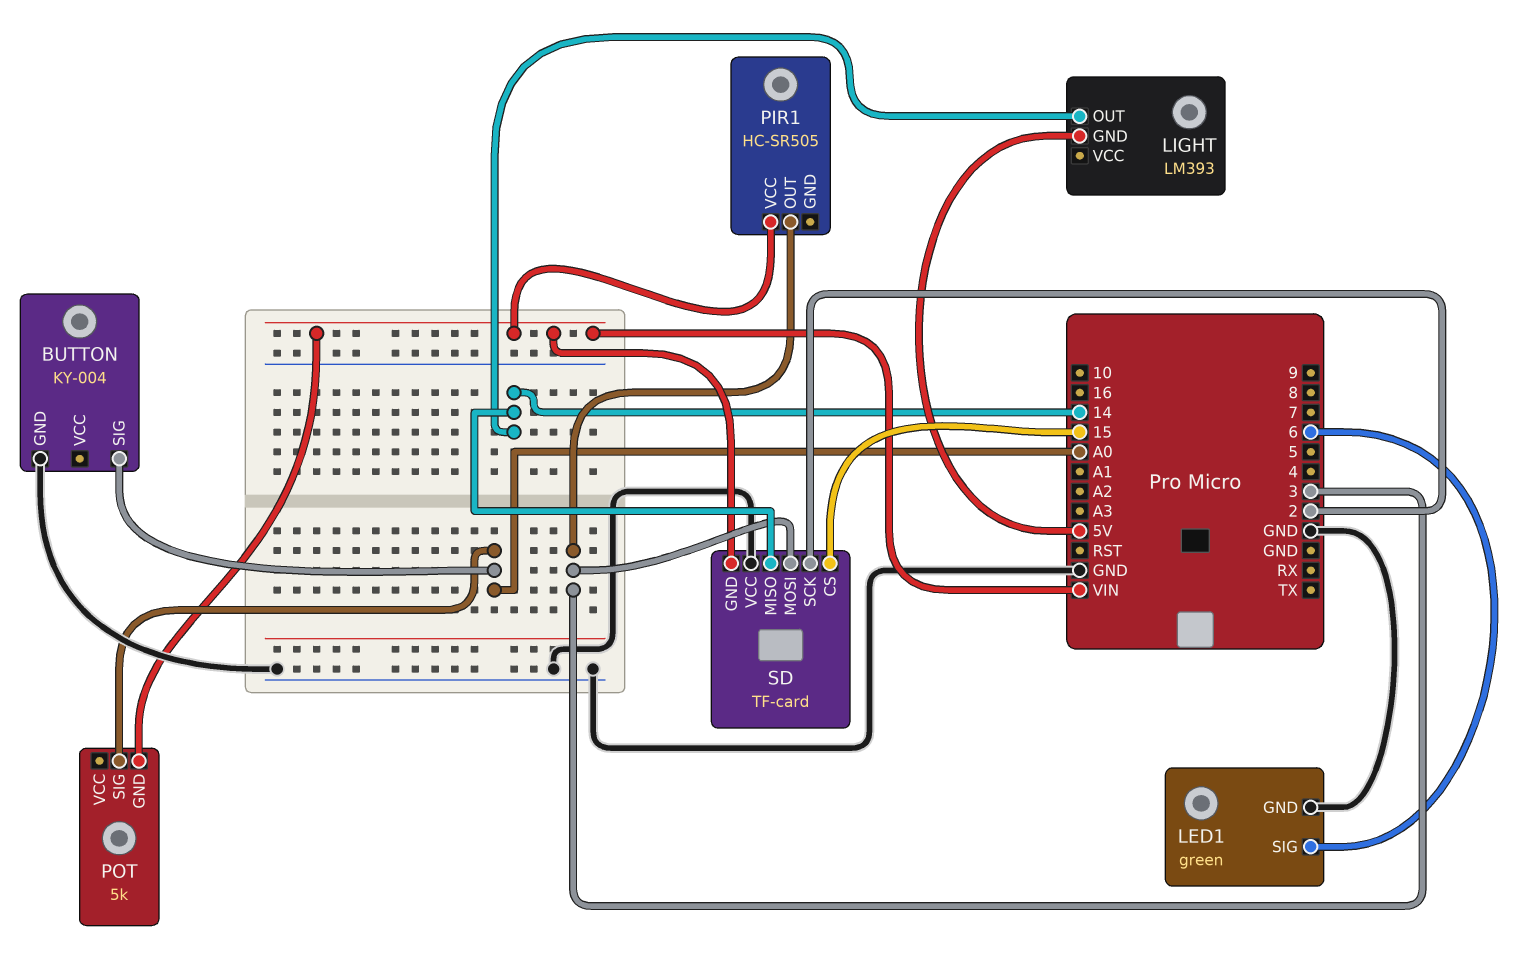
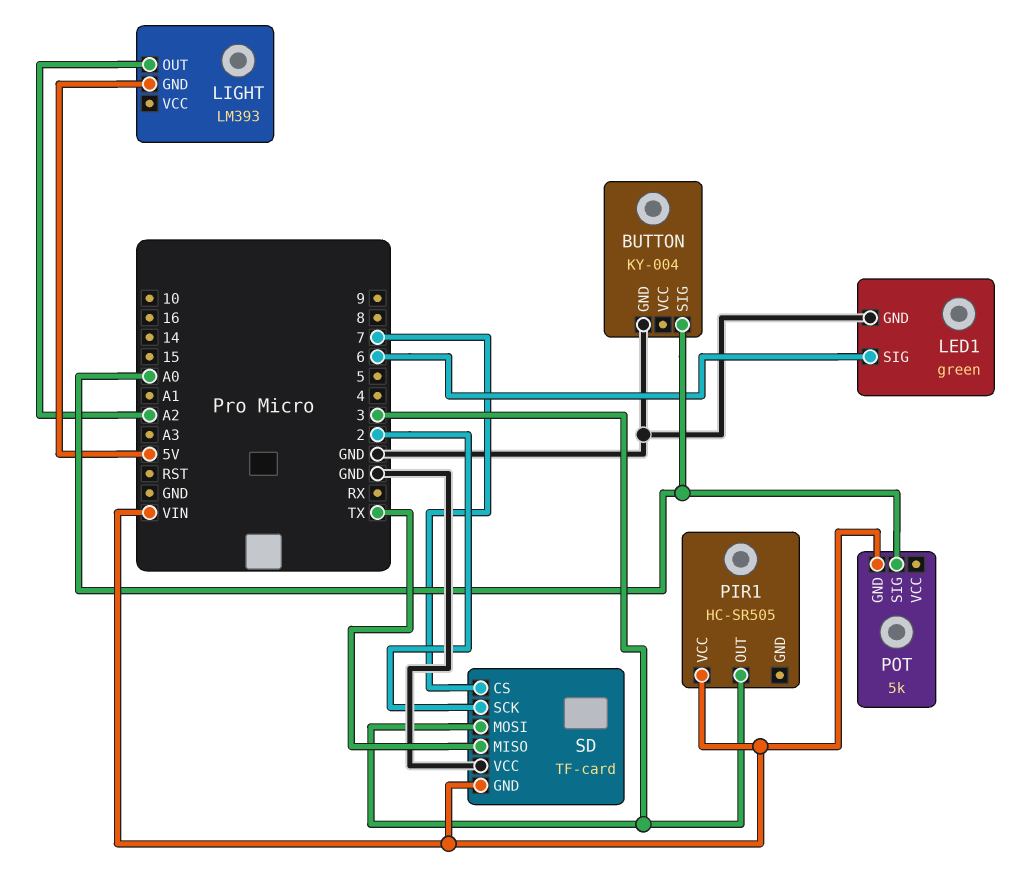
LIGHT pin OUT: 14 -> A2
SD pin CS: 15 -> 7
SD pin MISO: 14 -> TX

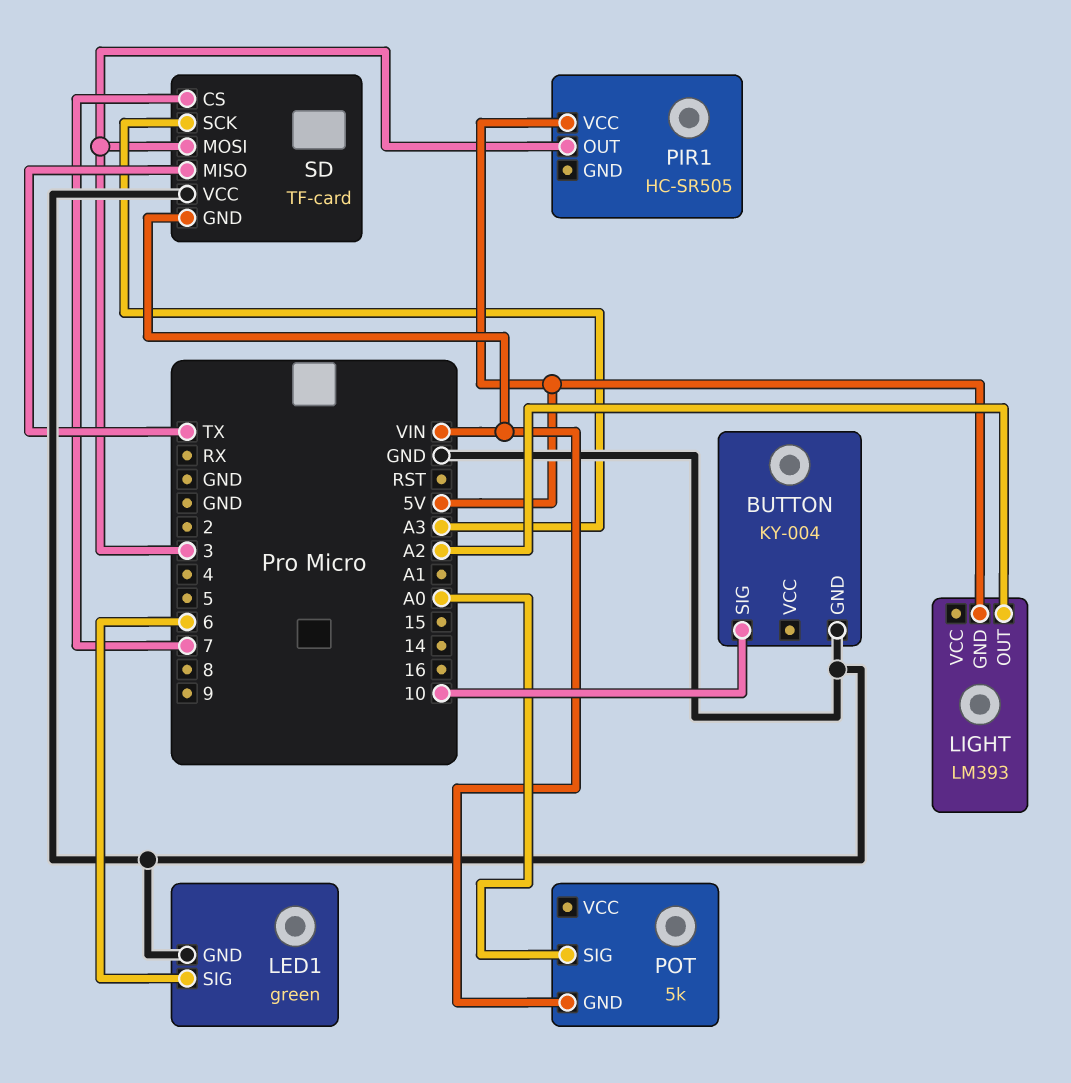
BUTTON pin SIG: A0 -> 10
PIR1 pin VCC: VIN -> 5V
SD pin SCK: 2 -> A3

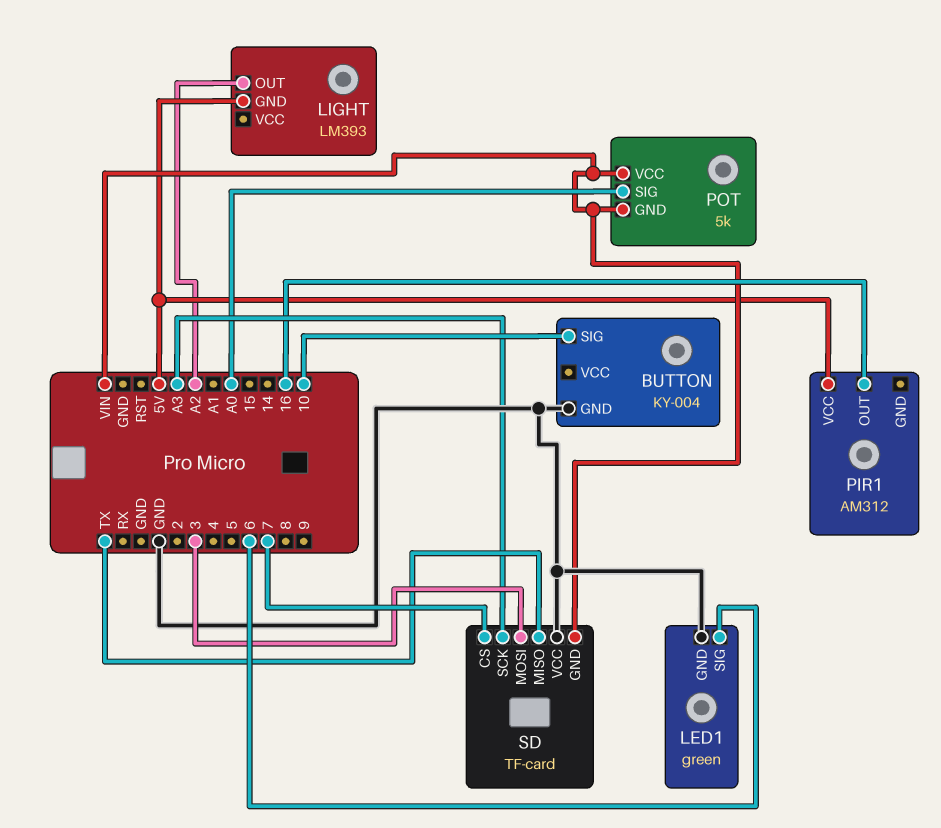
PIR1: HC-SR505 -> AM312
PIR1 pin OUT: 3 -> 16
POT pin VCC: none -> VIN

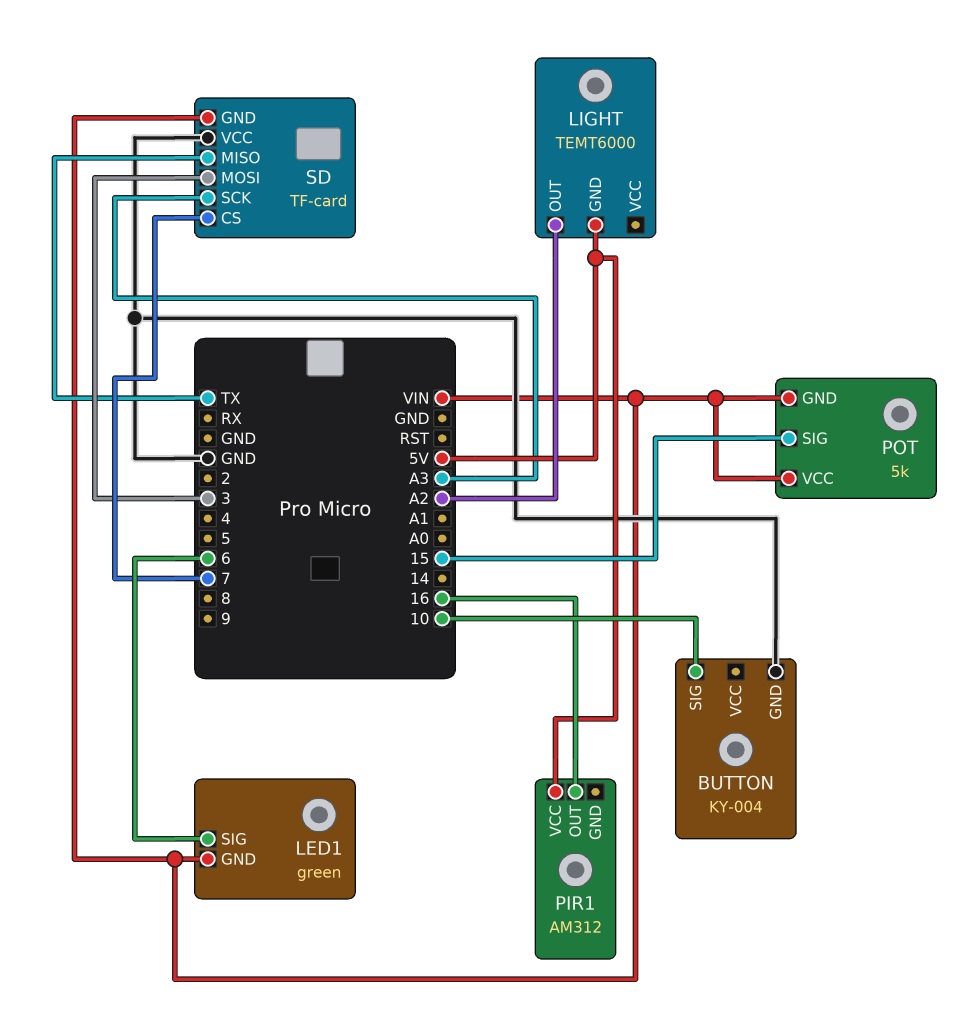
LED1 pin GND: GND -> VIN
LIGHT: LM393 -> TEMT6000
POT pin SIG: A0 -> 15

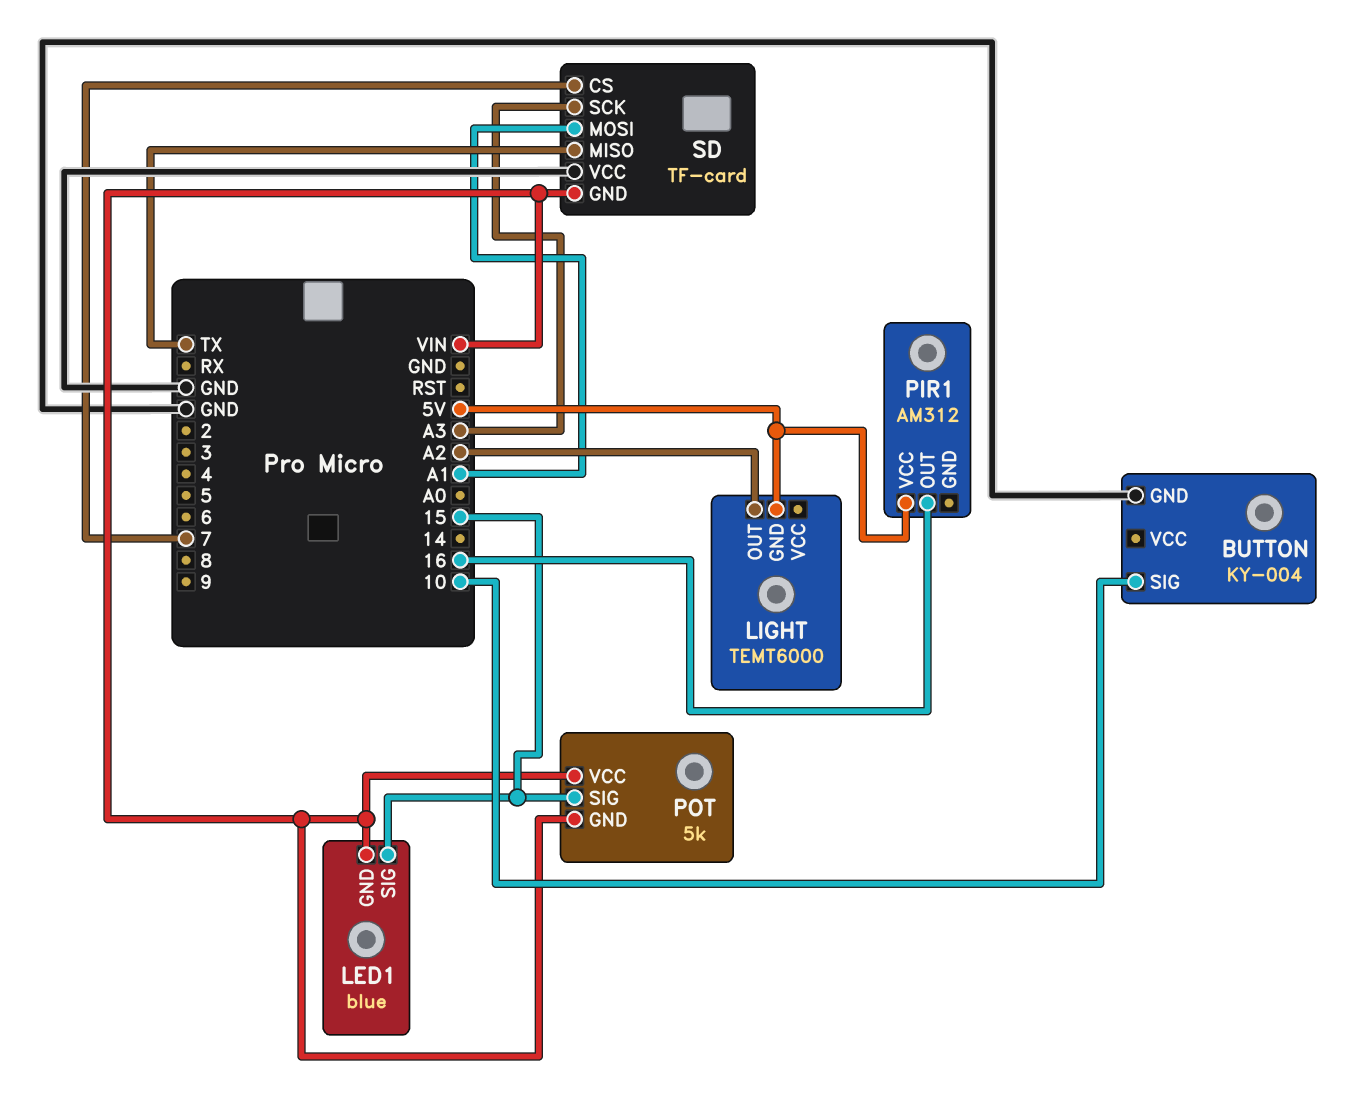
LED1: green -> blue
LED1 pin SIG: 6 -> 15
SD pin MOSI: 3 -> A1

